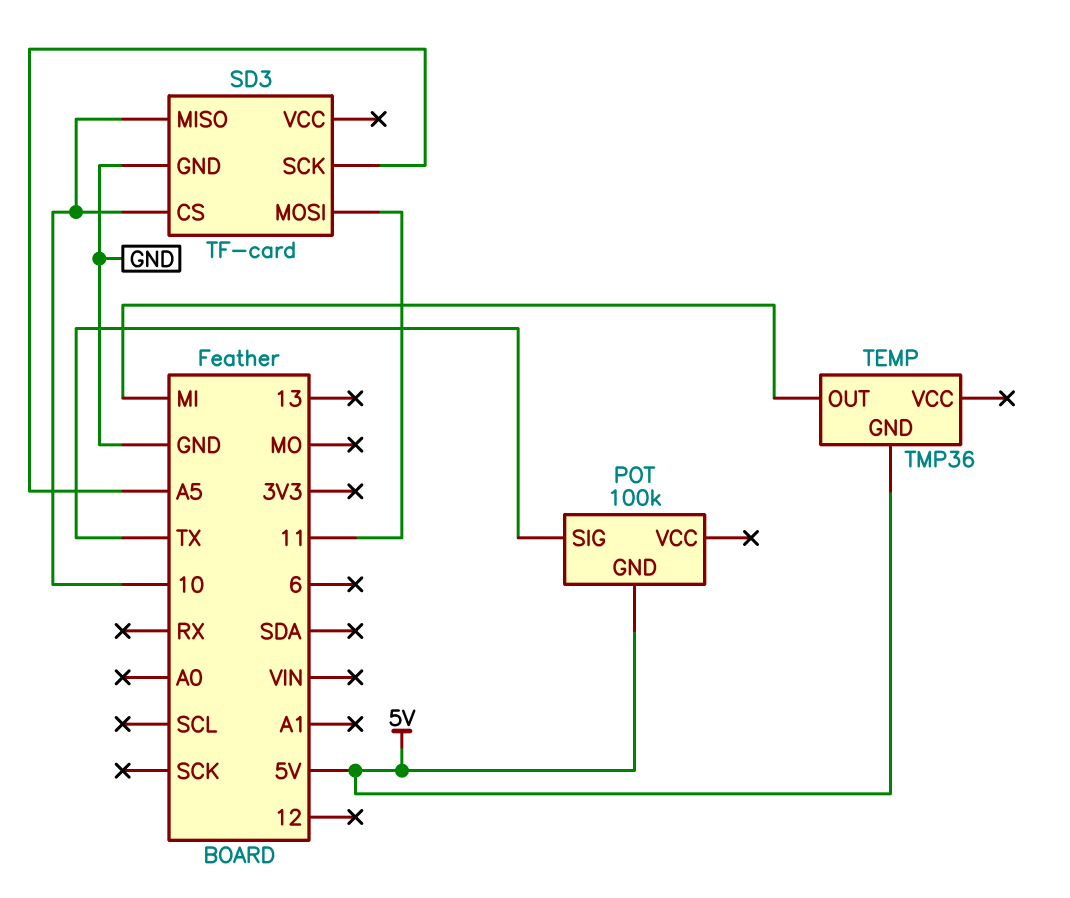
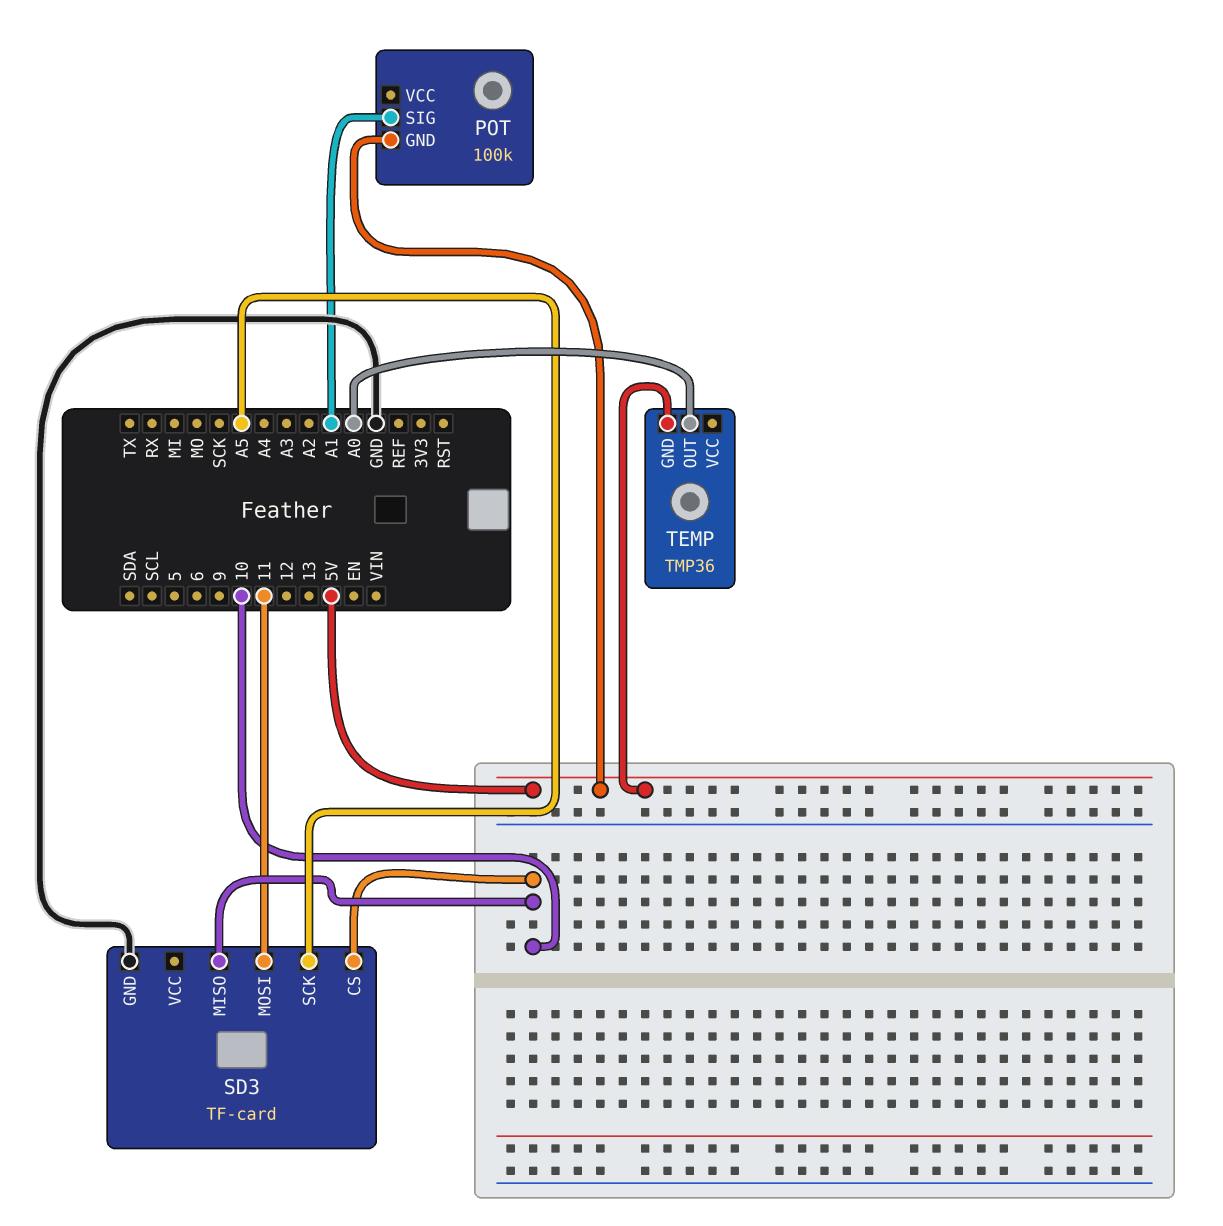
POT pin SIG: TX -> A1
TEMP pin OUT: MI -> A0

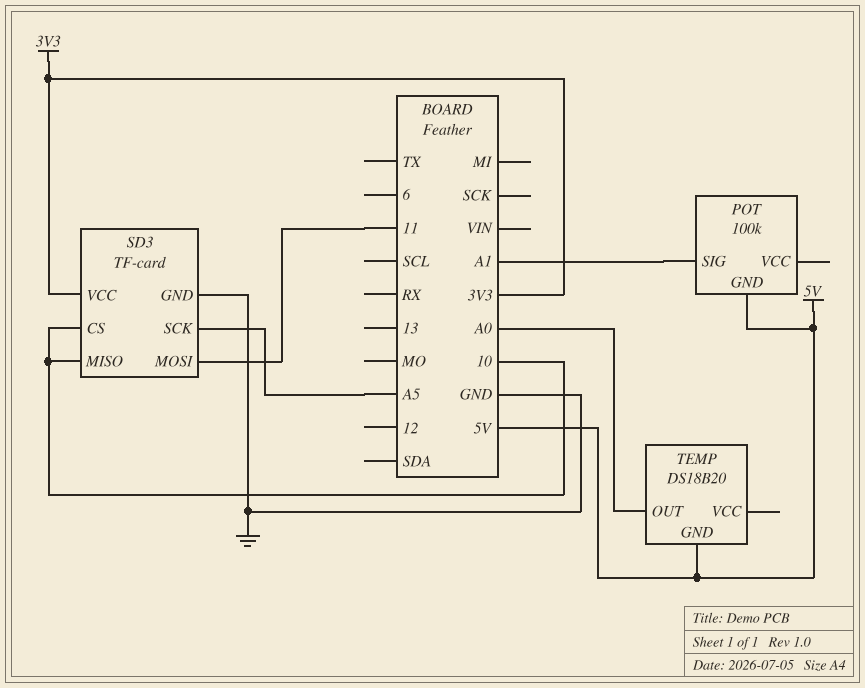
SD3 pin VCC: none -> 3V3
TEMP: TMP36 -> DS18B20

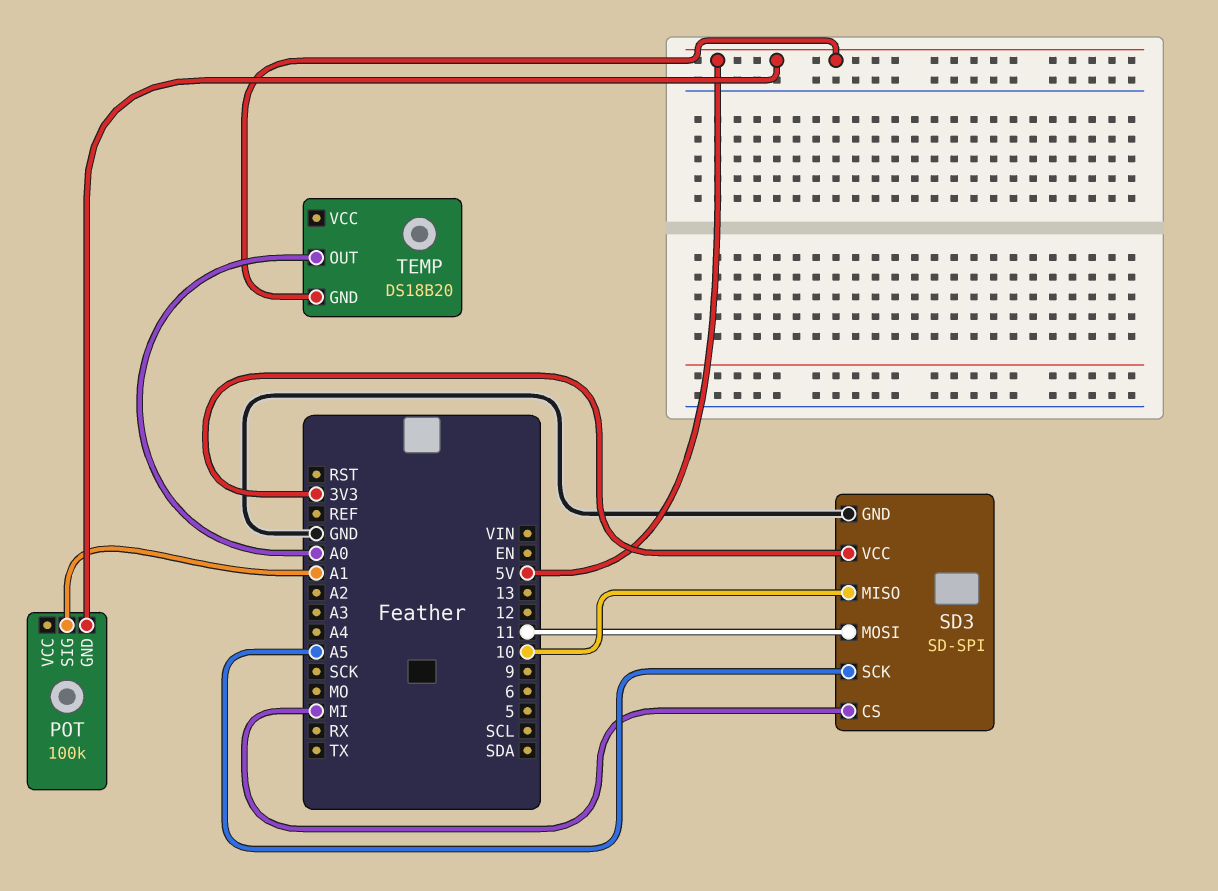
SD3: TF-card -> SD-SPI
SD3 pin CS: 10 -> MI

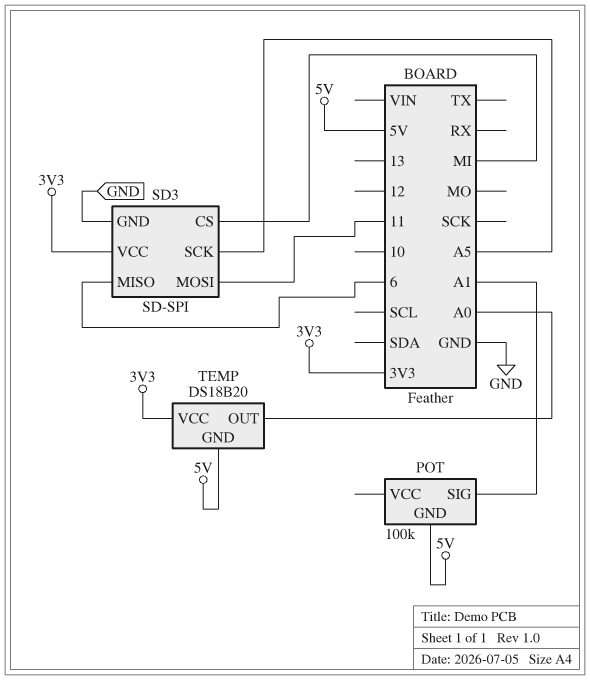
SD3 pin MISO: 10 -> 6
TEMP pin VCC: none -> 3V3

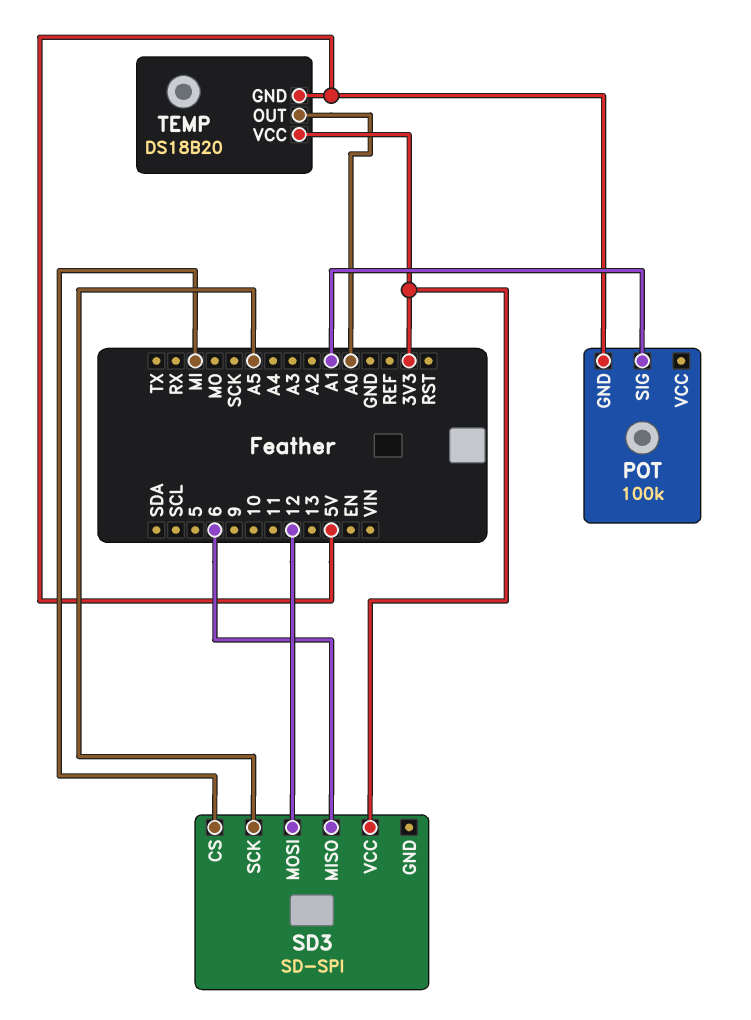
SD3 pin GND: GND -> none
SD3 pin MOSI: 11 -> 12

